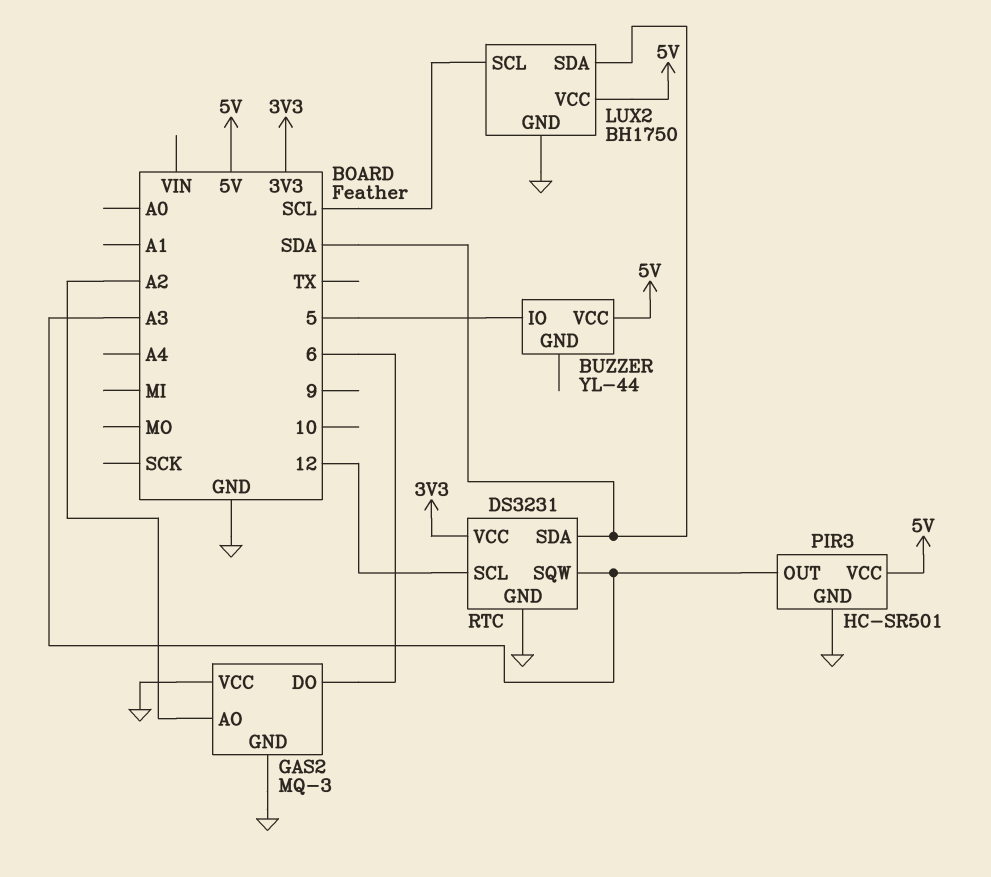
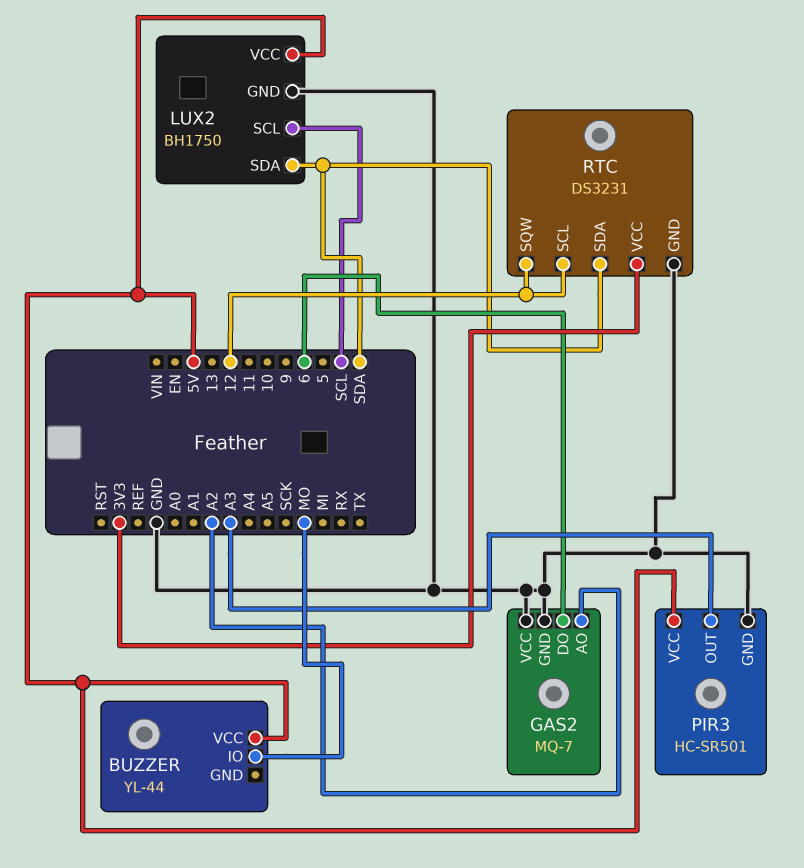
BUZZER pin IO: 5 -> MO
GAS2: MQ-3 -> MQ-7
RTC pin SQW: A3 -> 12

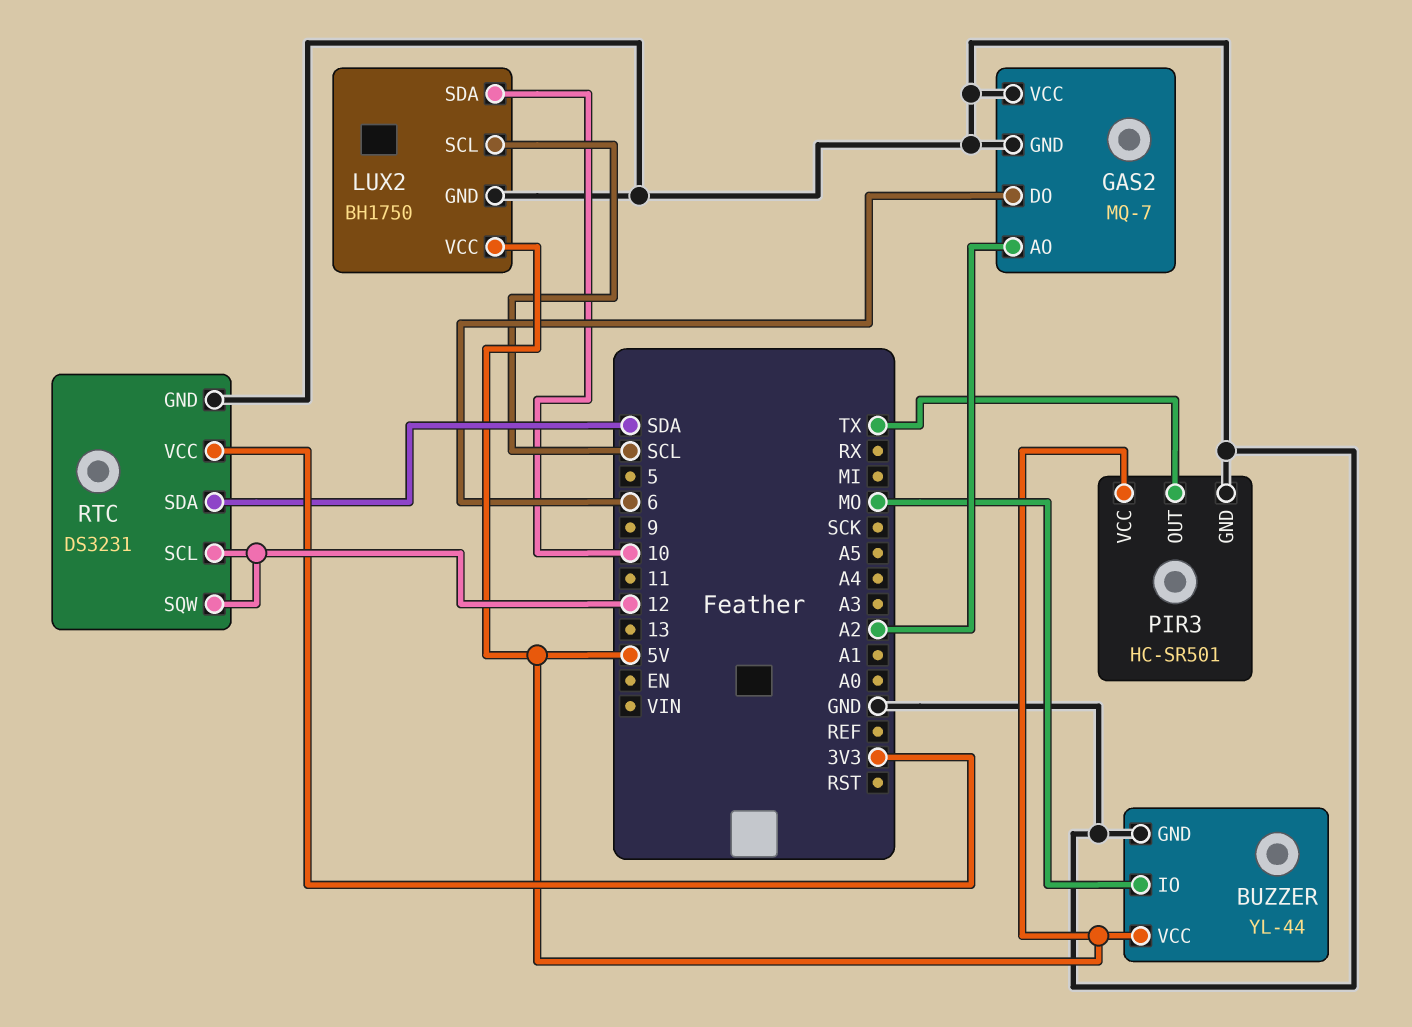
BUZZER pin GND: none -> GND
LUX2 pin SDA: SDA -> 10
PIR3 pin OUT: A3 -> TX

